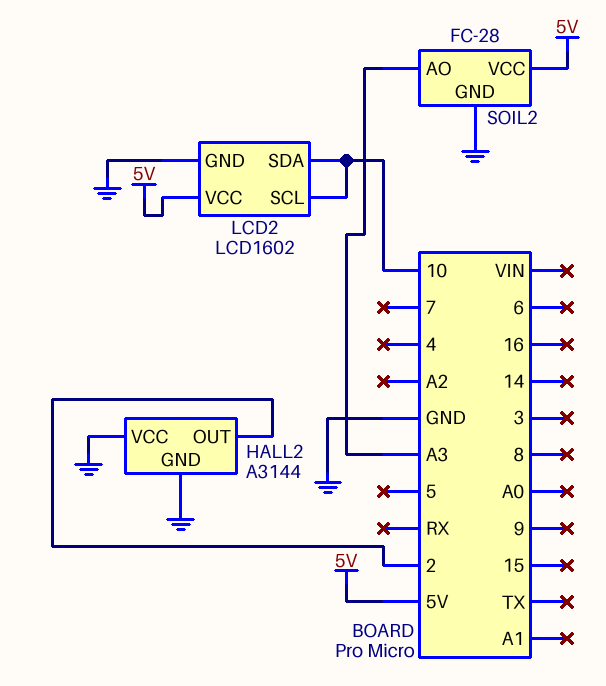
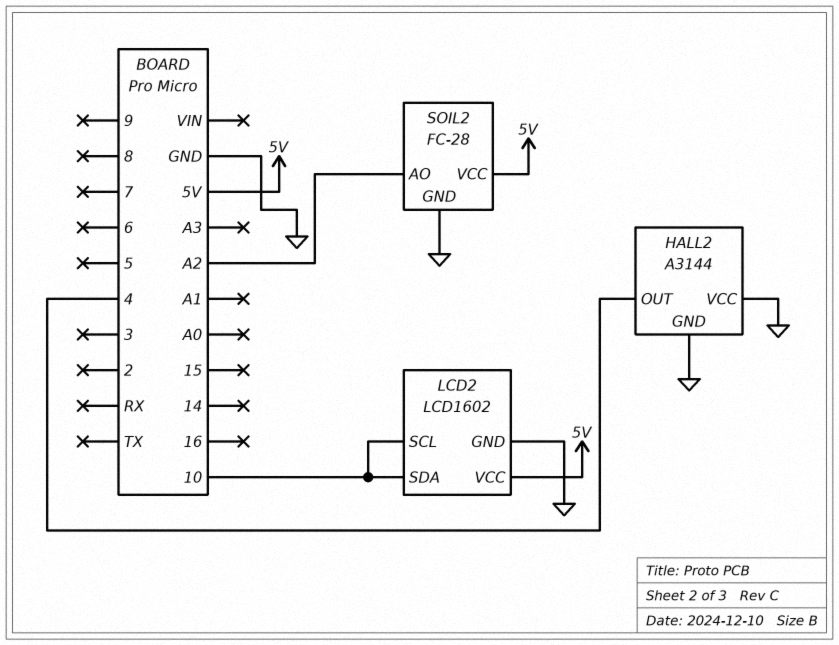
HALL2 pin OUT: 2 -> 4
SOIL2 pin AO: A3 -> A2

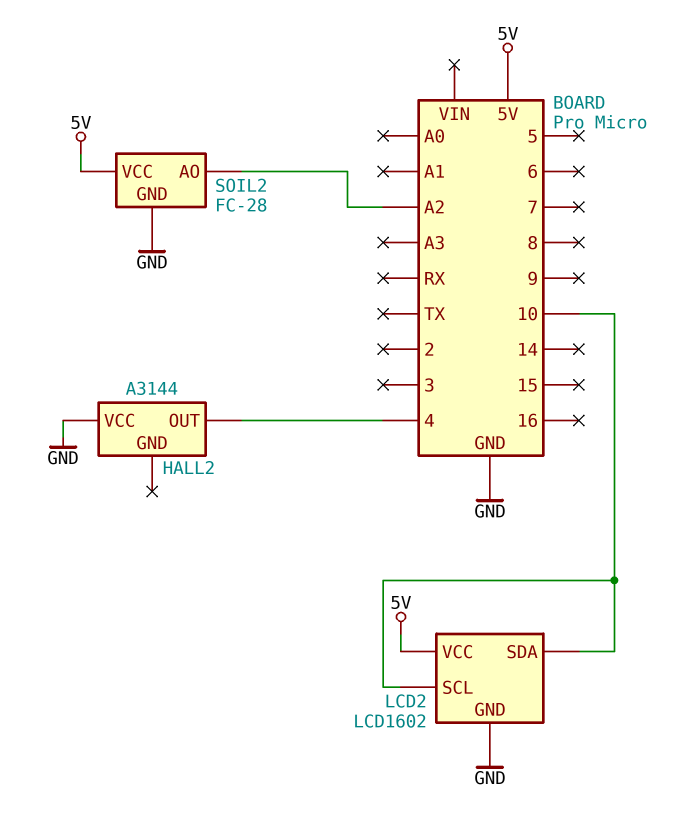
HALL2 pin GND: GND -> none

